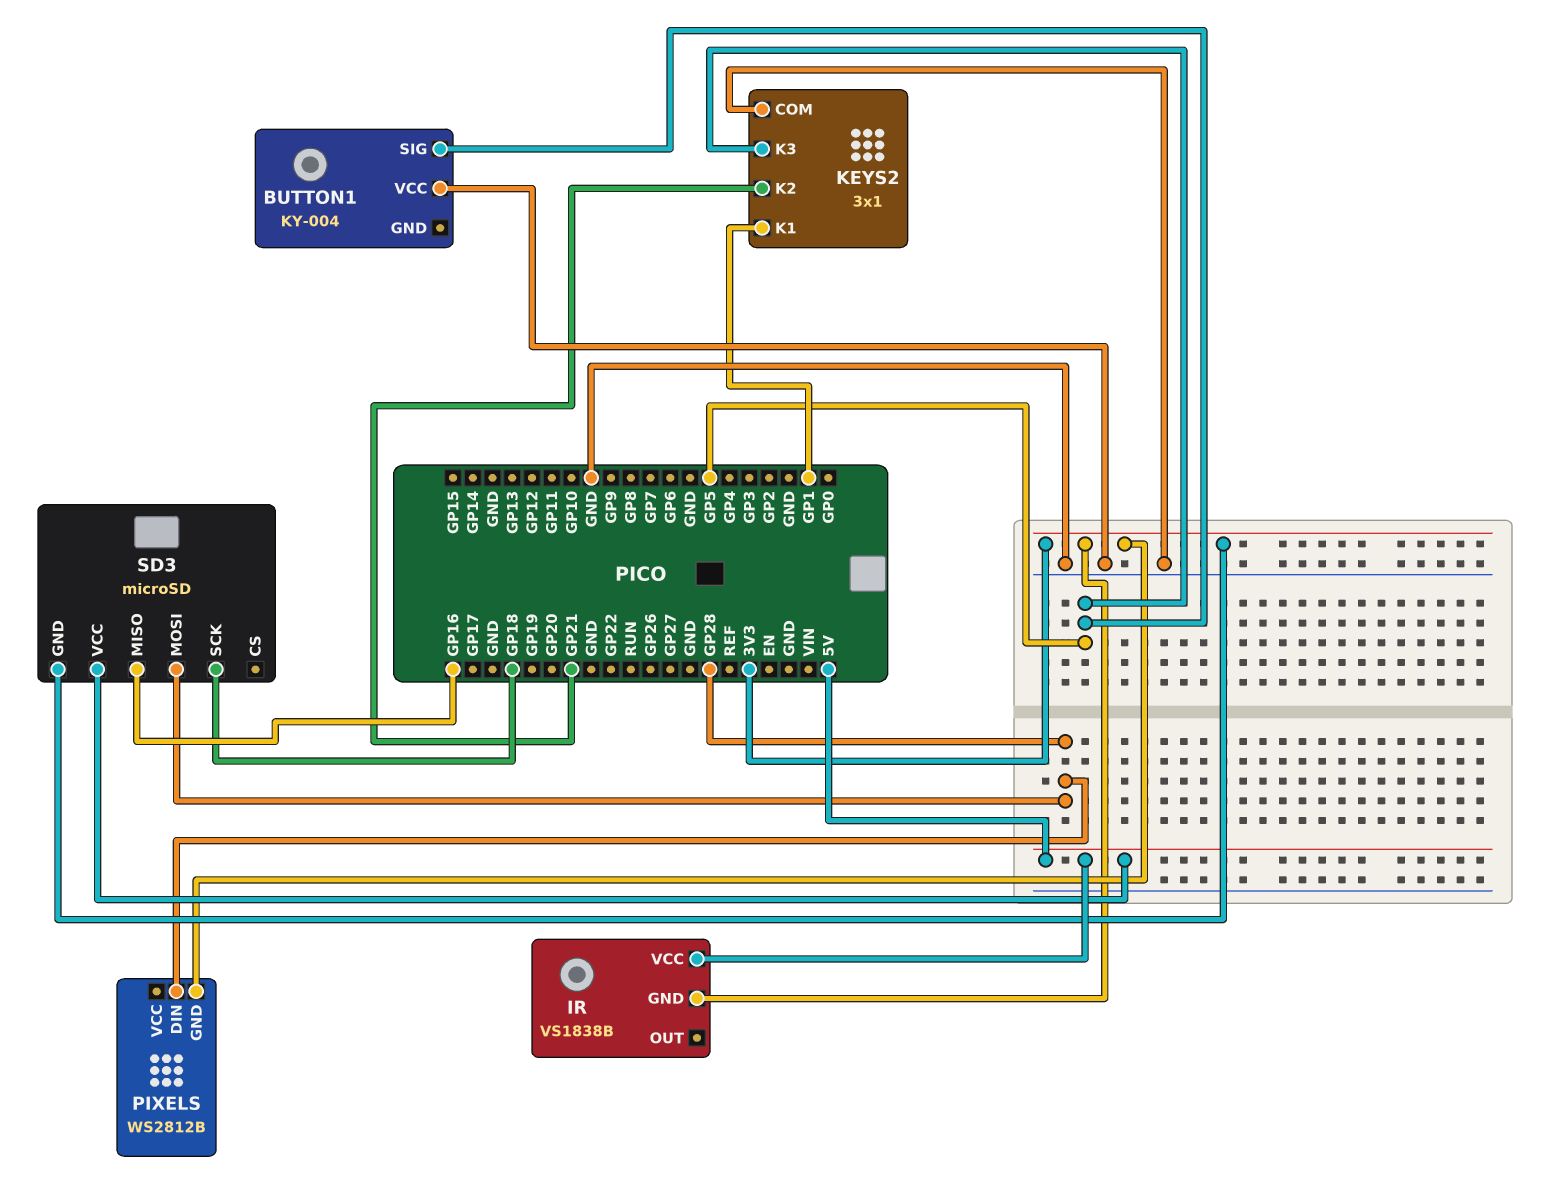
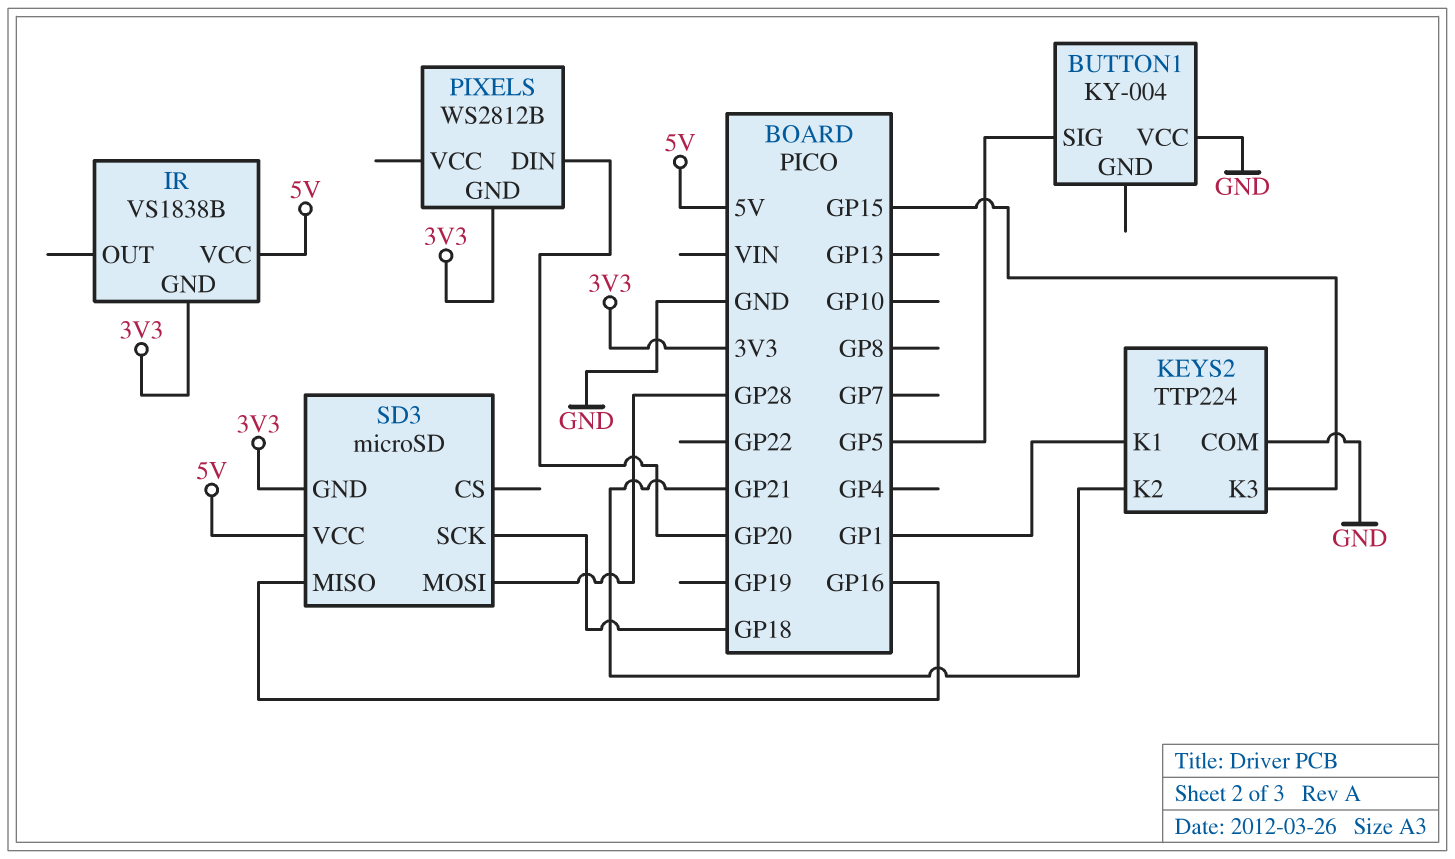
KEYS2: 3x1 -> TTP224
KEYS2 pin K3: GP5 -> GP15
PIXELS pin DIN: GP28 -> GP20

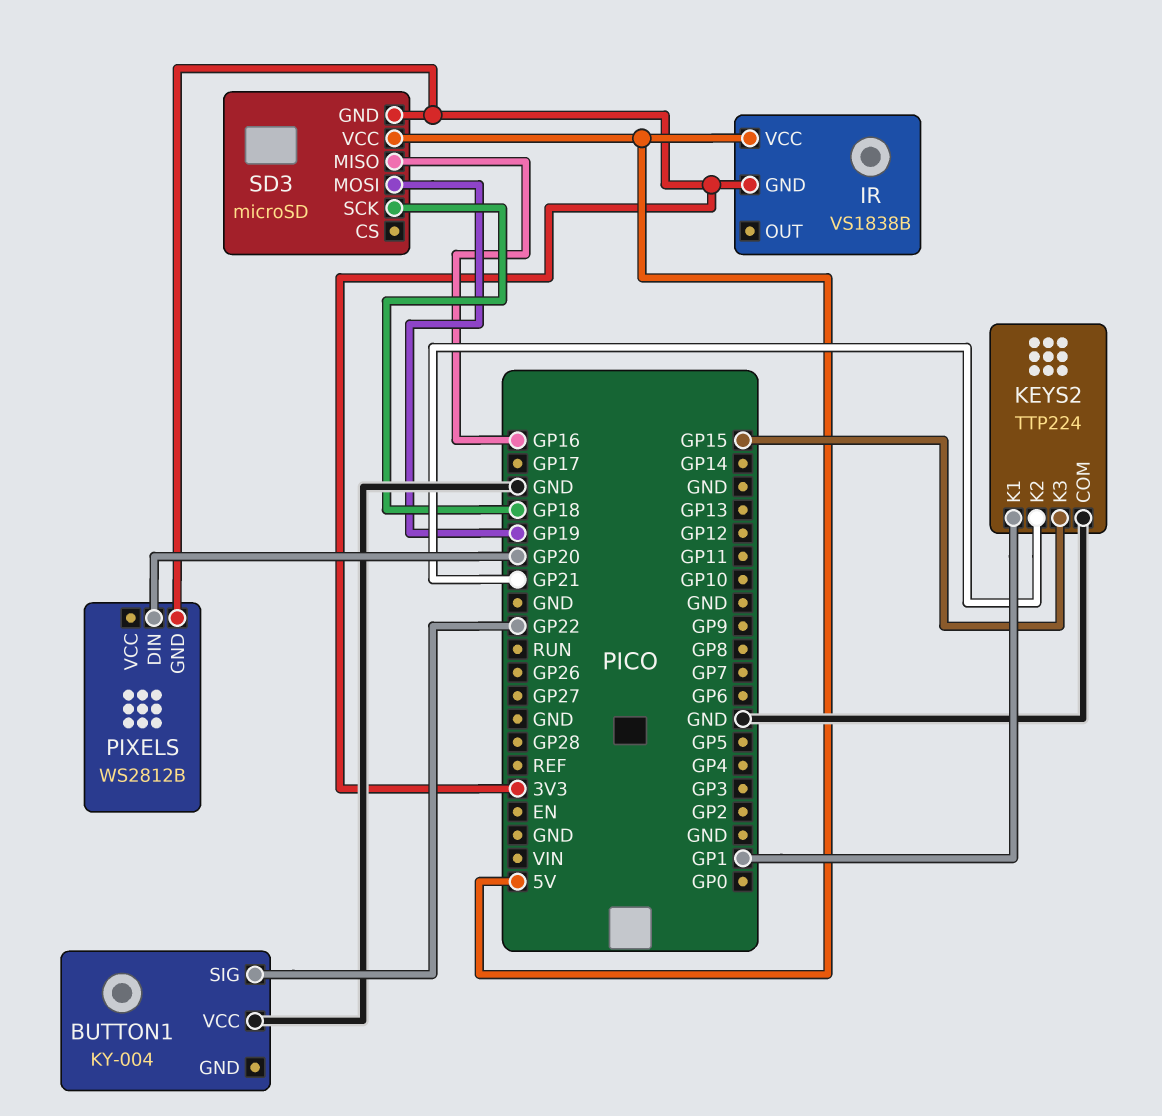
BUTTON1 pin SIG: GP5 -> GP22
SD3 pin MOSI: GP28 -> GP19

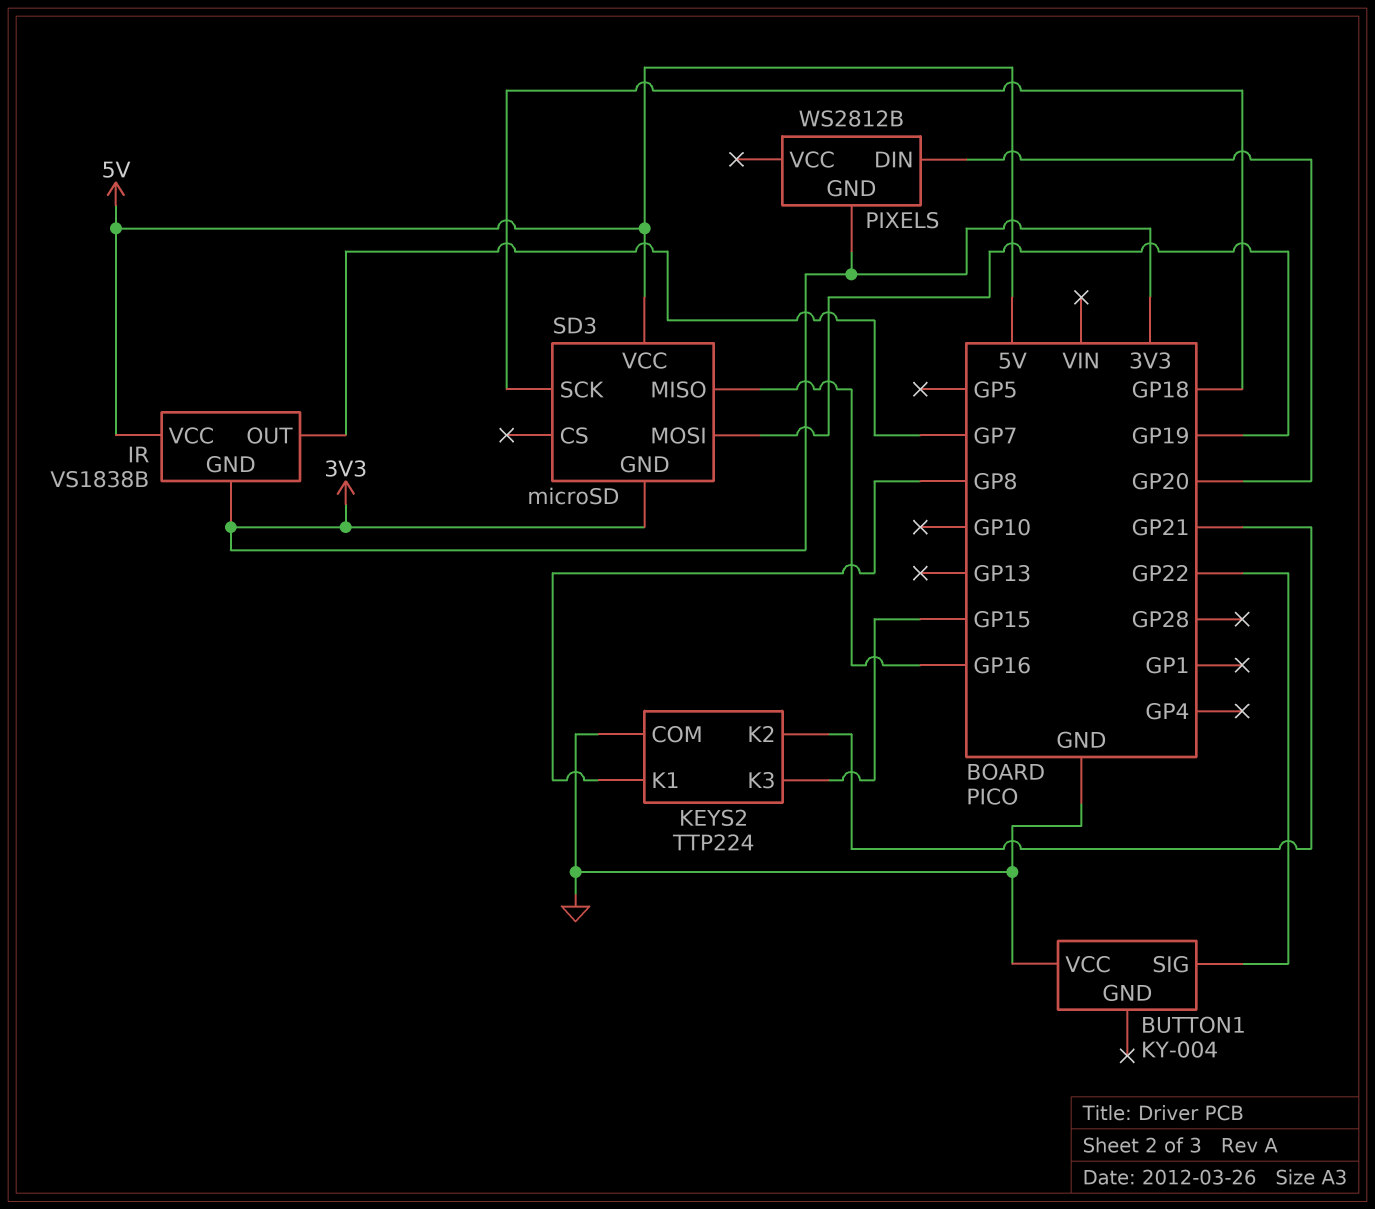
IR pin OUT: none -> GP7
KEYS2 pin K1: GP1 -> GP8

